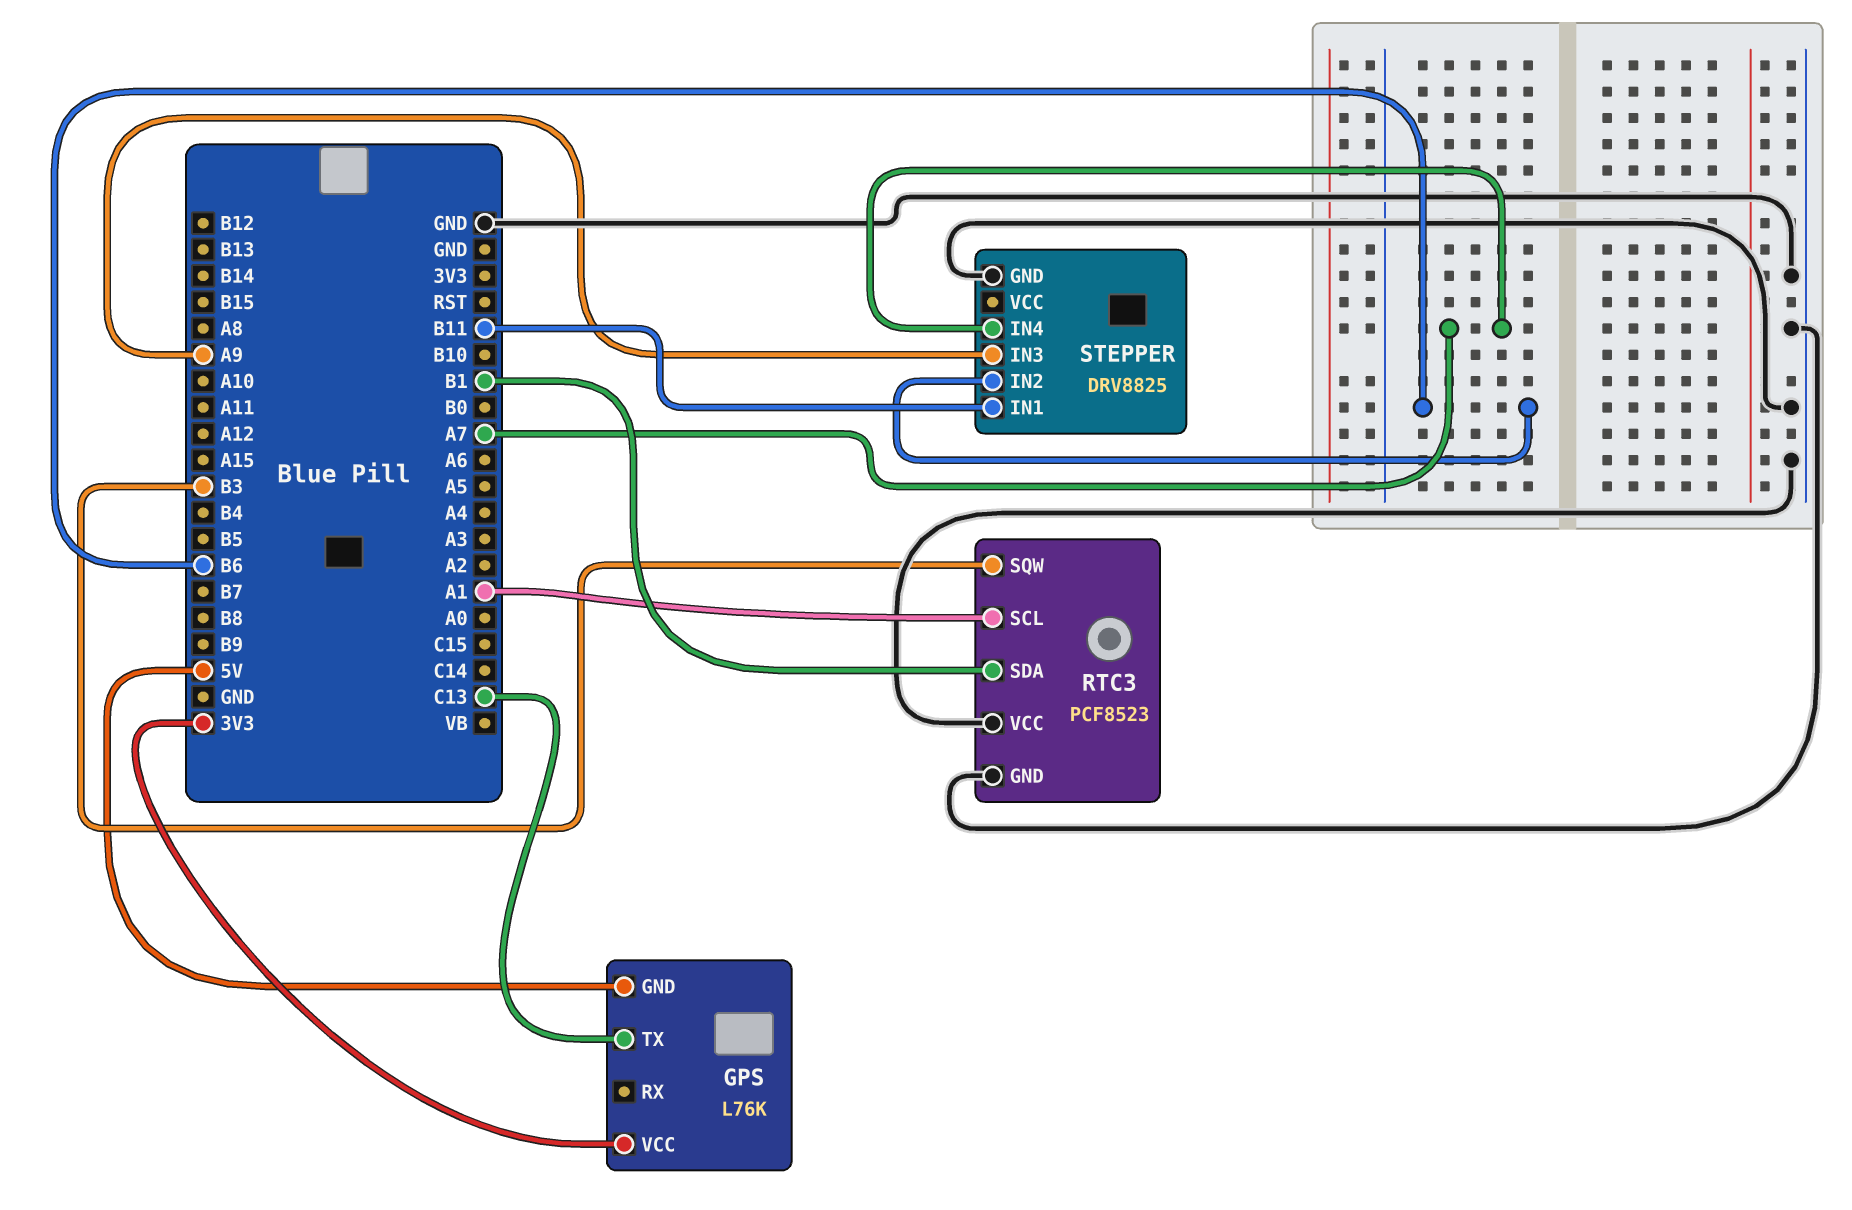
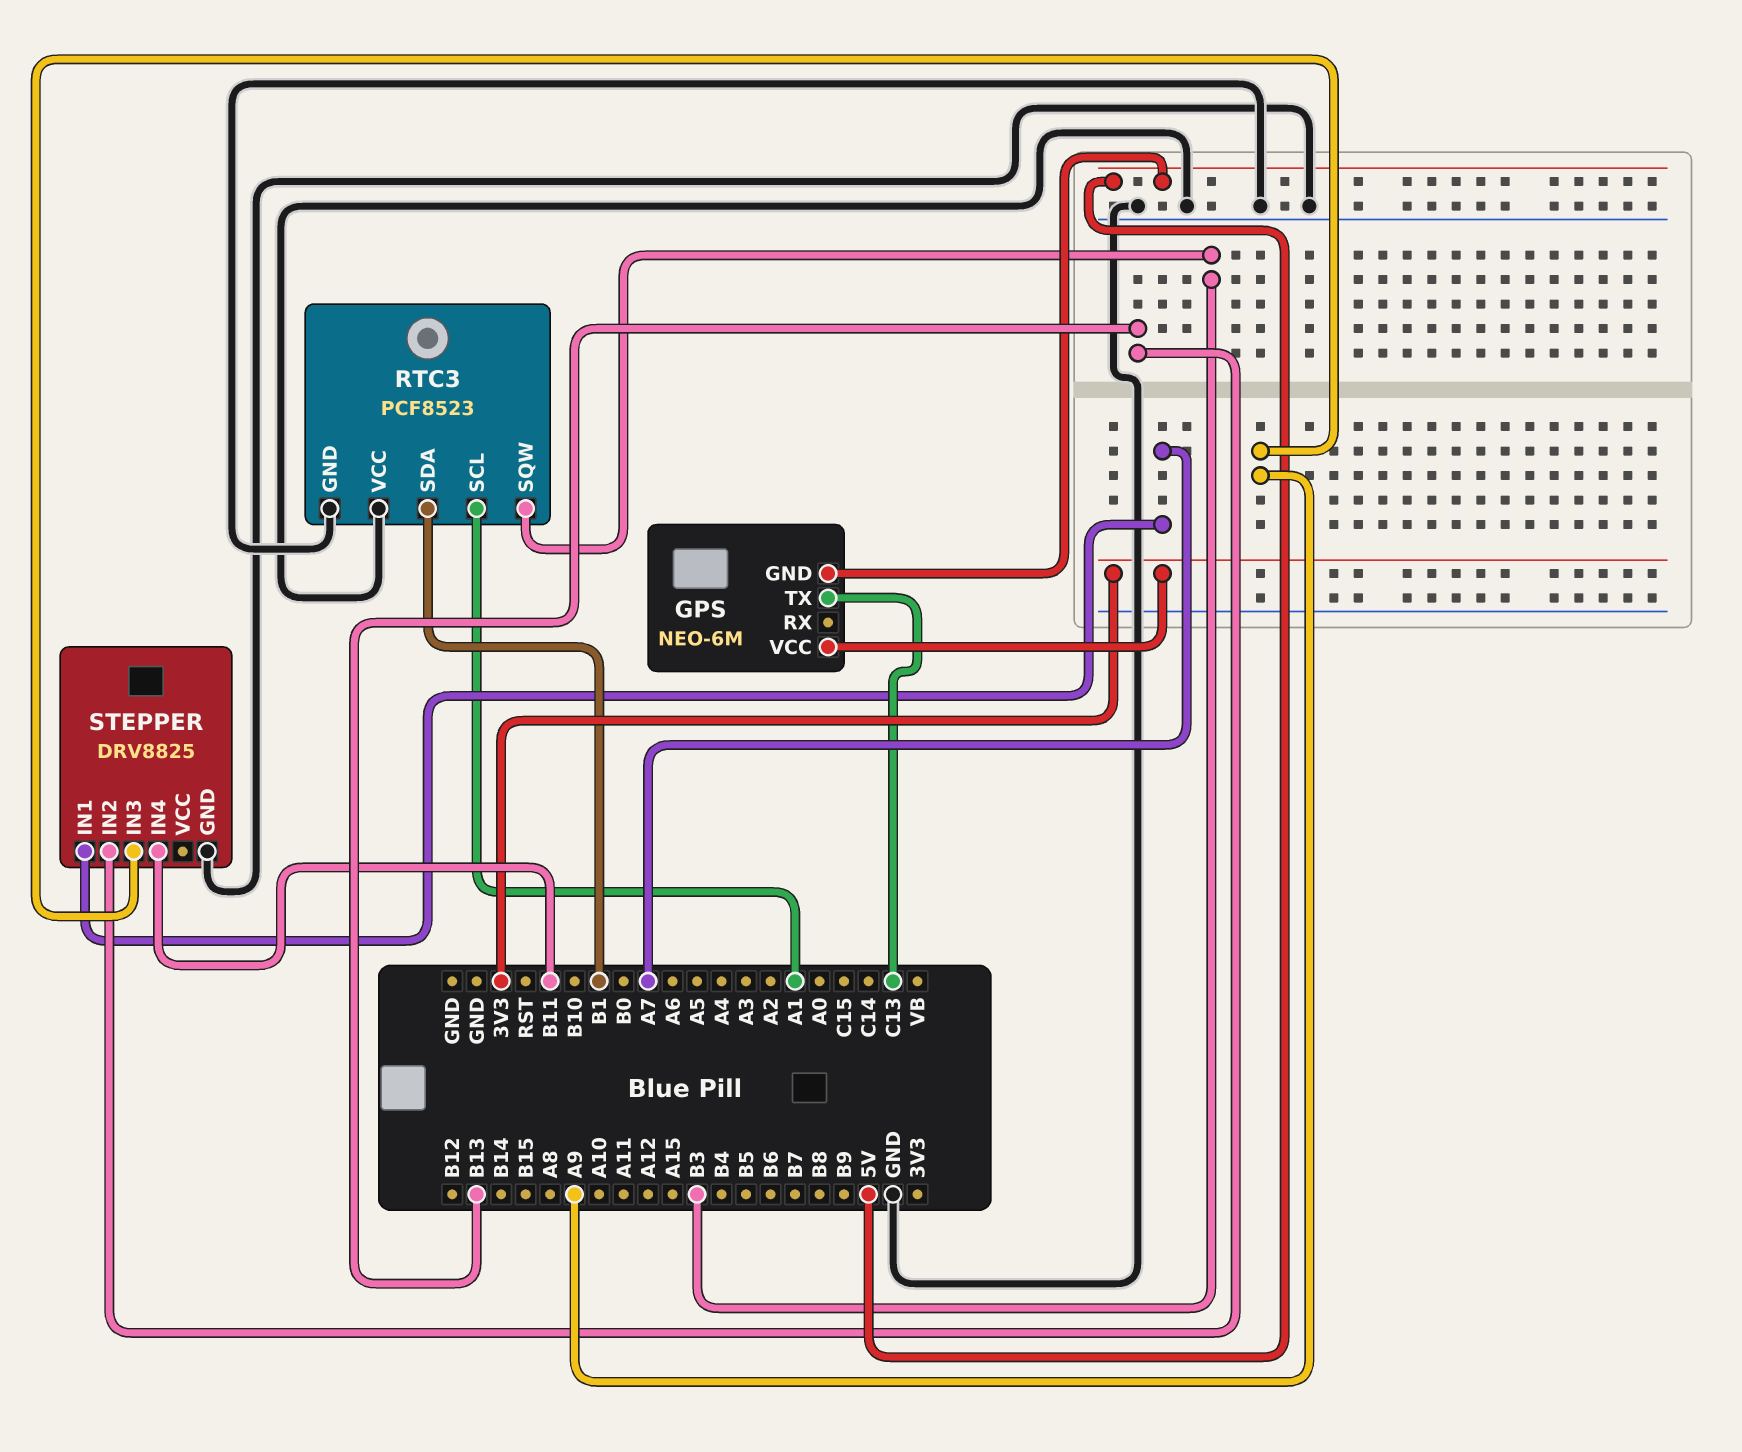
GPS: L76K -> NEO-6M
STEPPER pin IN1: B11 -> A7
STEPPER pin IN2: B6 -> B13
STEPPER pin IN4: A7 -> B11

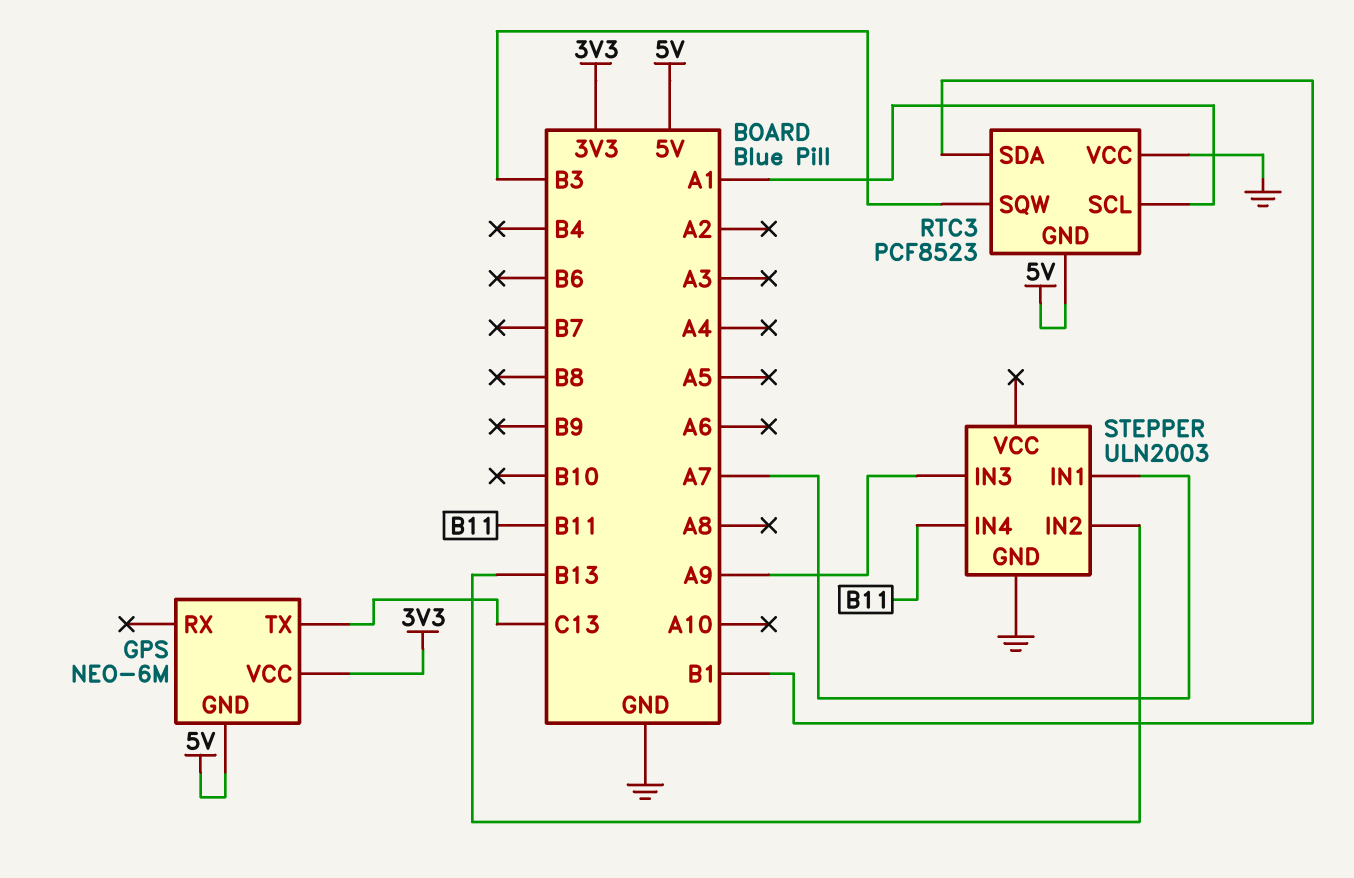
RTC3 pin GND: GND -> 5V
STEPPER: DRV8825 -> ULN2003

